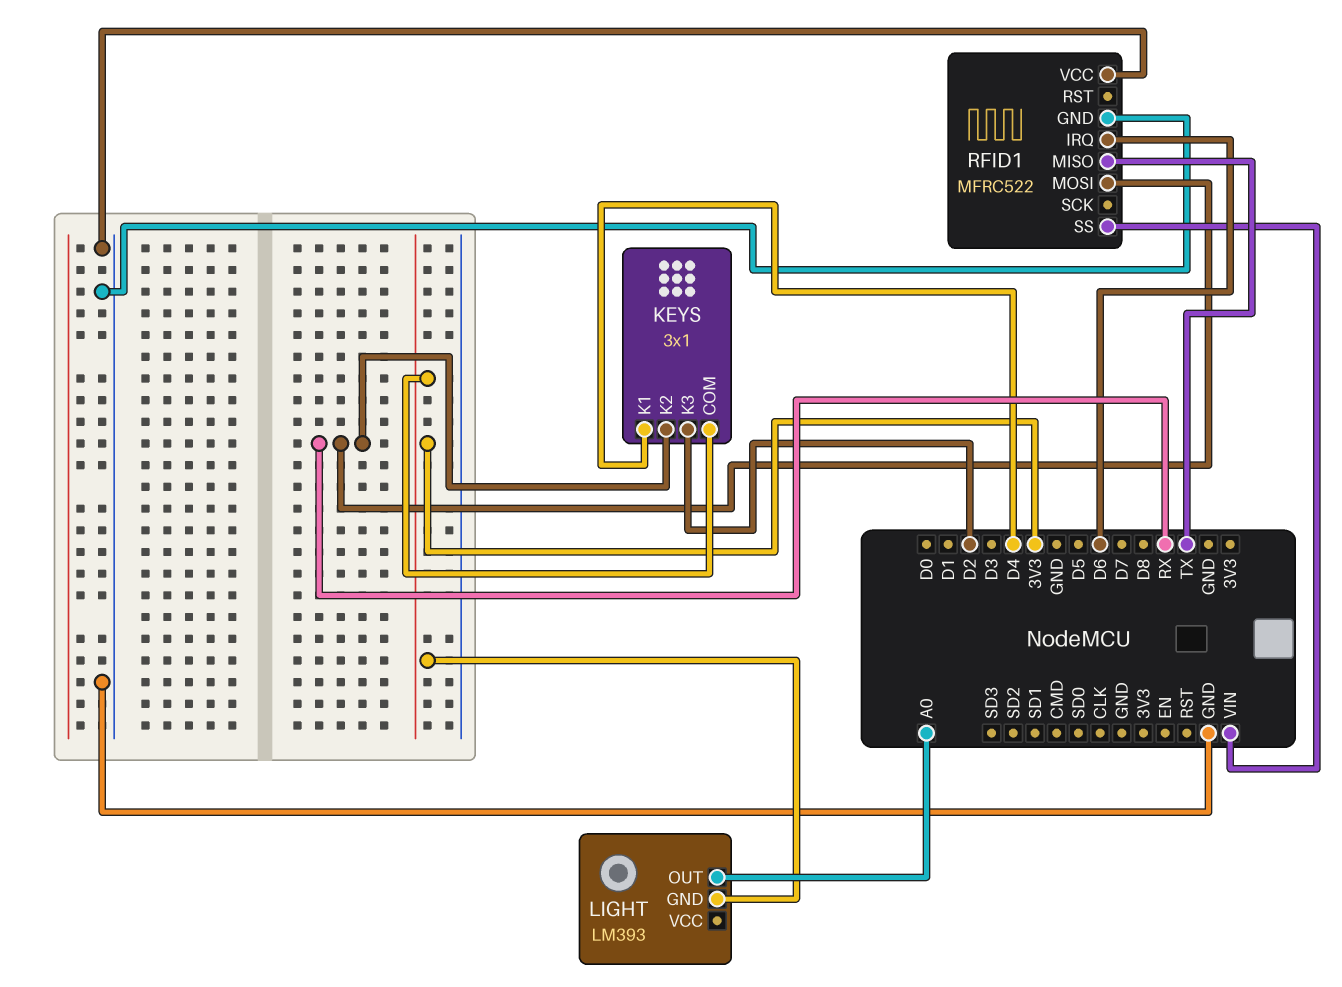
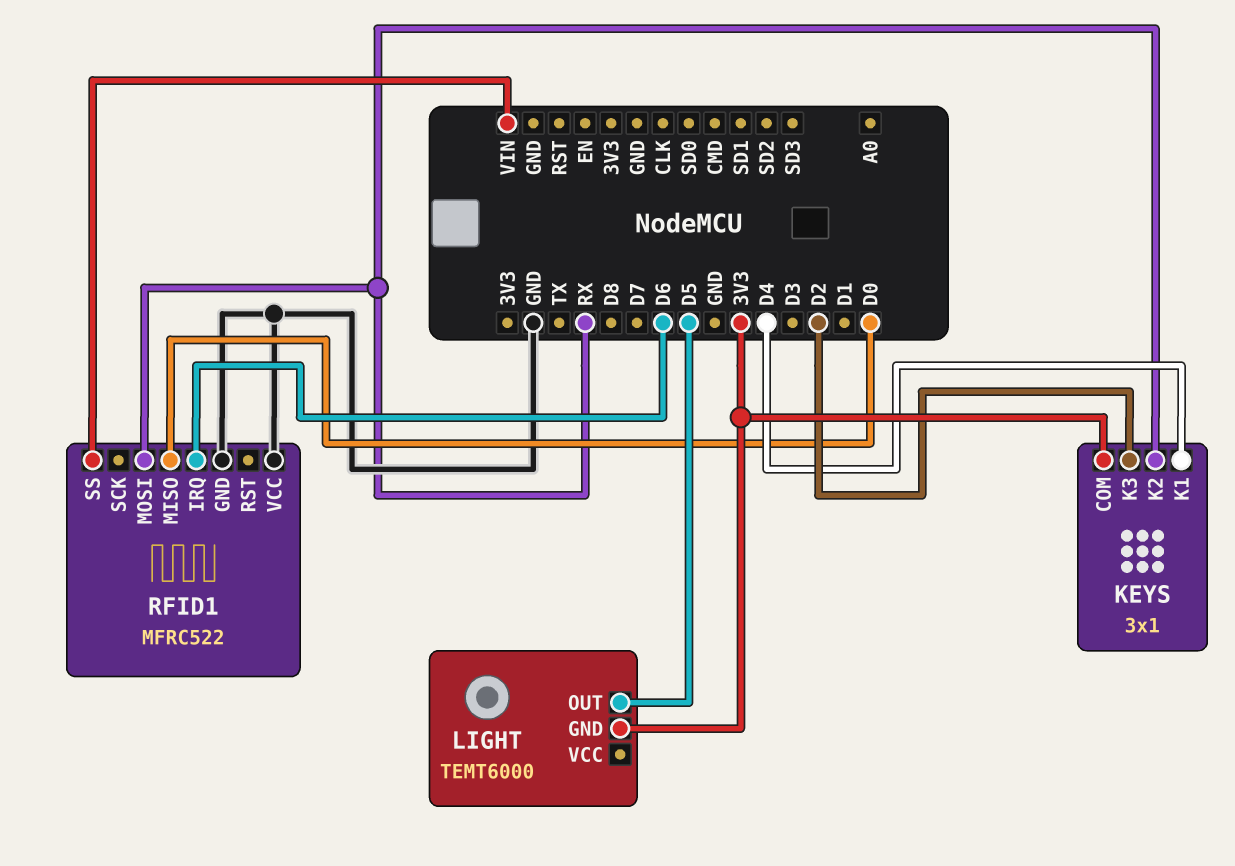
LIGHT: LM393 -> TEMT6000
LIGHT pin OUT: A0 -> D5
RFID1 pin MISO: TX -> D0

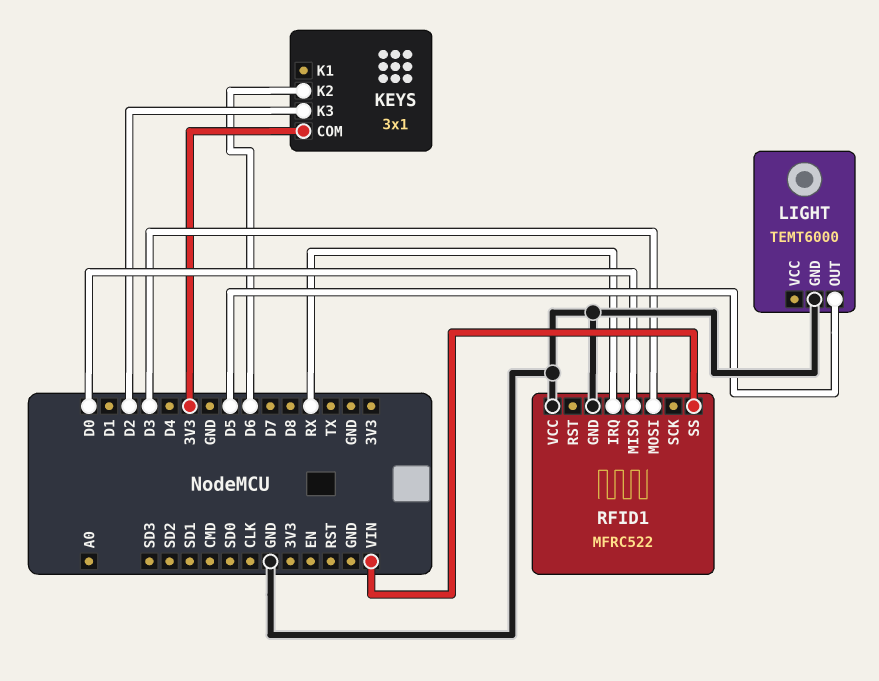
KEYS pin K1: D4 -> none
KEYS pin K2: RX -> D6
LIGHT pin GND: 3V3 -> GND
RFID1 pin IRQ: D6 -> RX
RFID1 pin MOSI: RX -> D3

